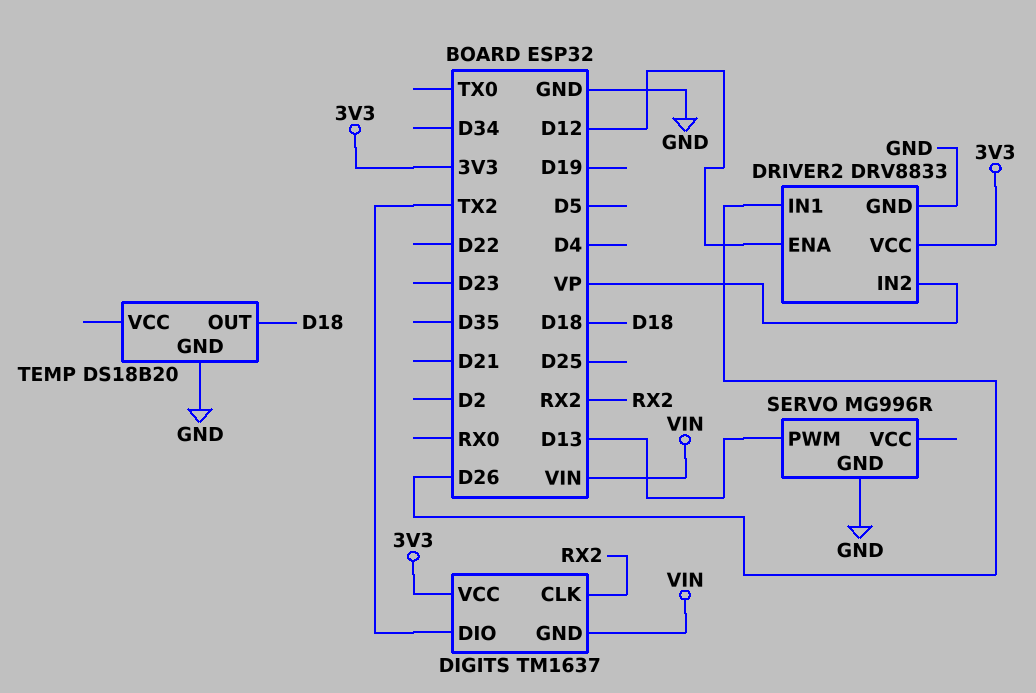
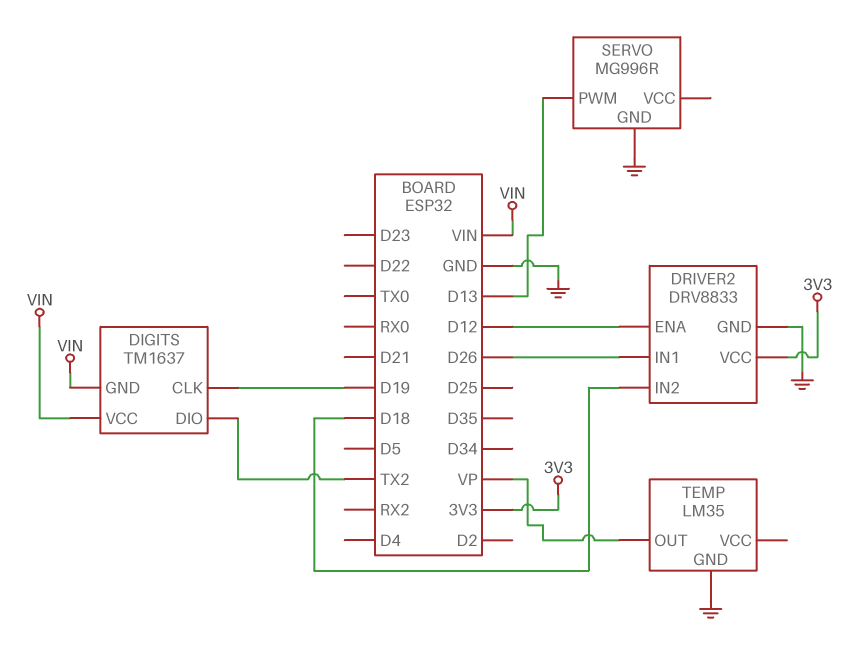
DIGITS pin CLK: RX2 -> D19
DIGITS pin VCC: 3V3 -> VIN
DRIVER2 pin IN2: VP -> D18
TEMP: DS18B20 -> LM35
TEMP pin OUT: D18 -> VP

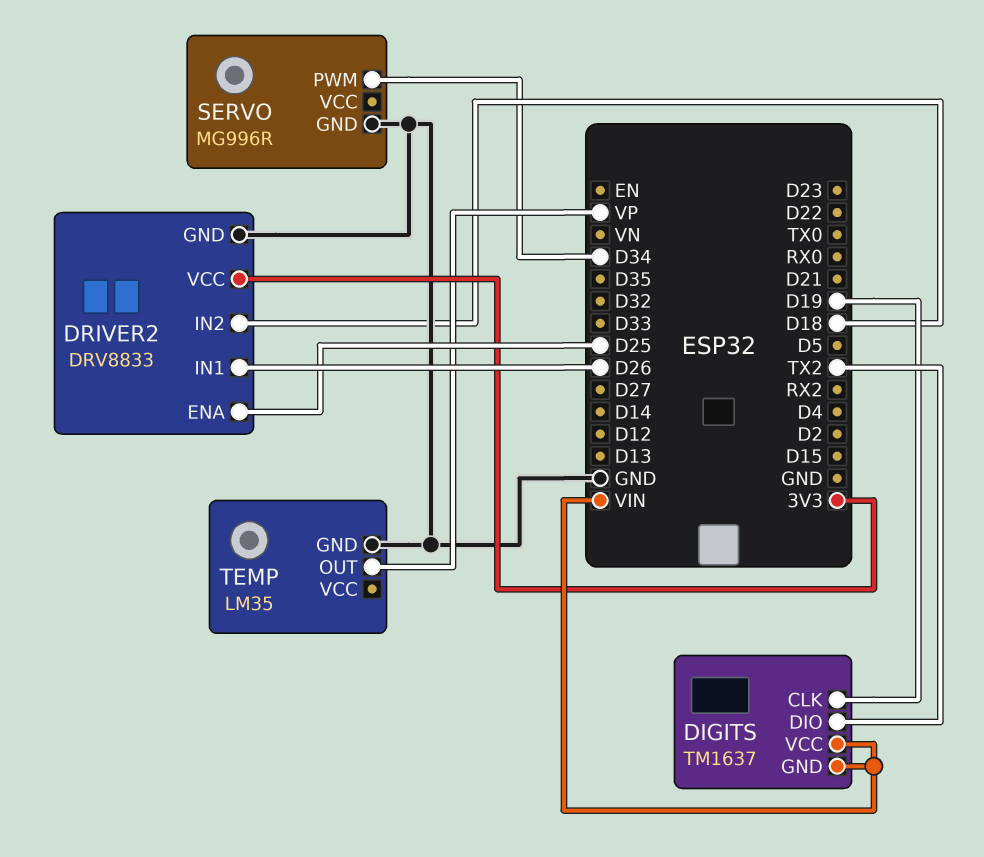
DRIVER2 pin ENA: D12 -> D25
SERVO pin PWM: D13 -> D34

